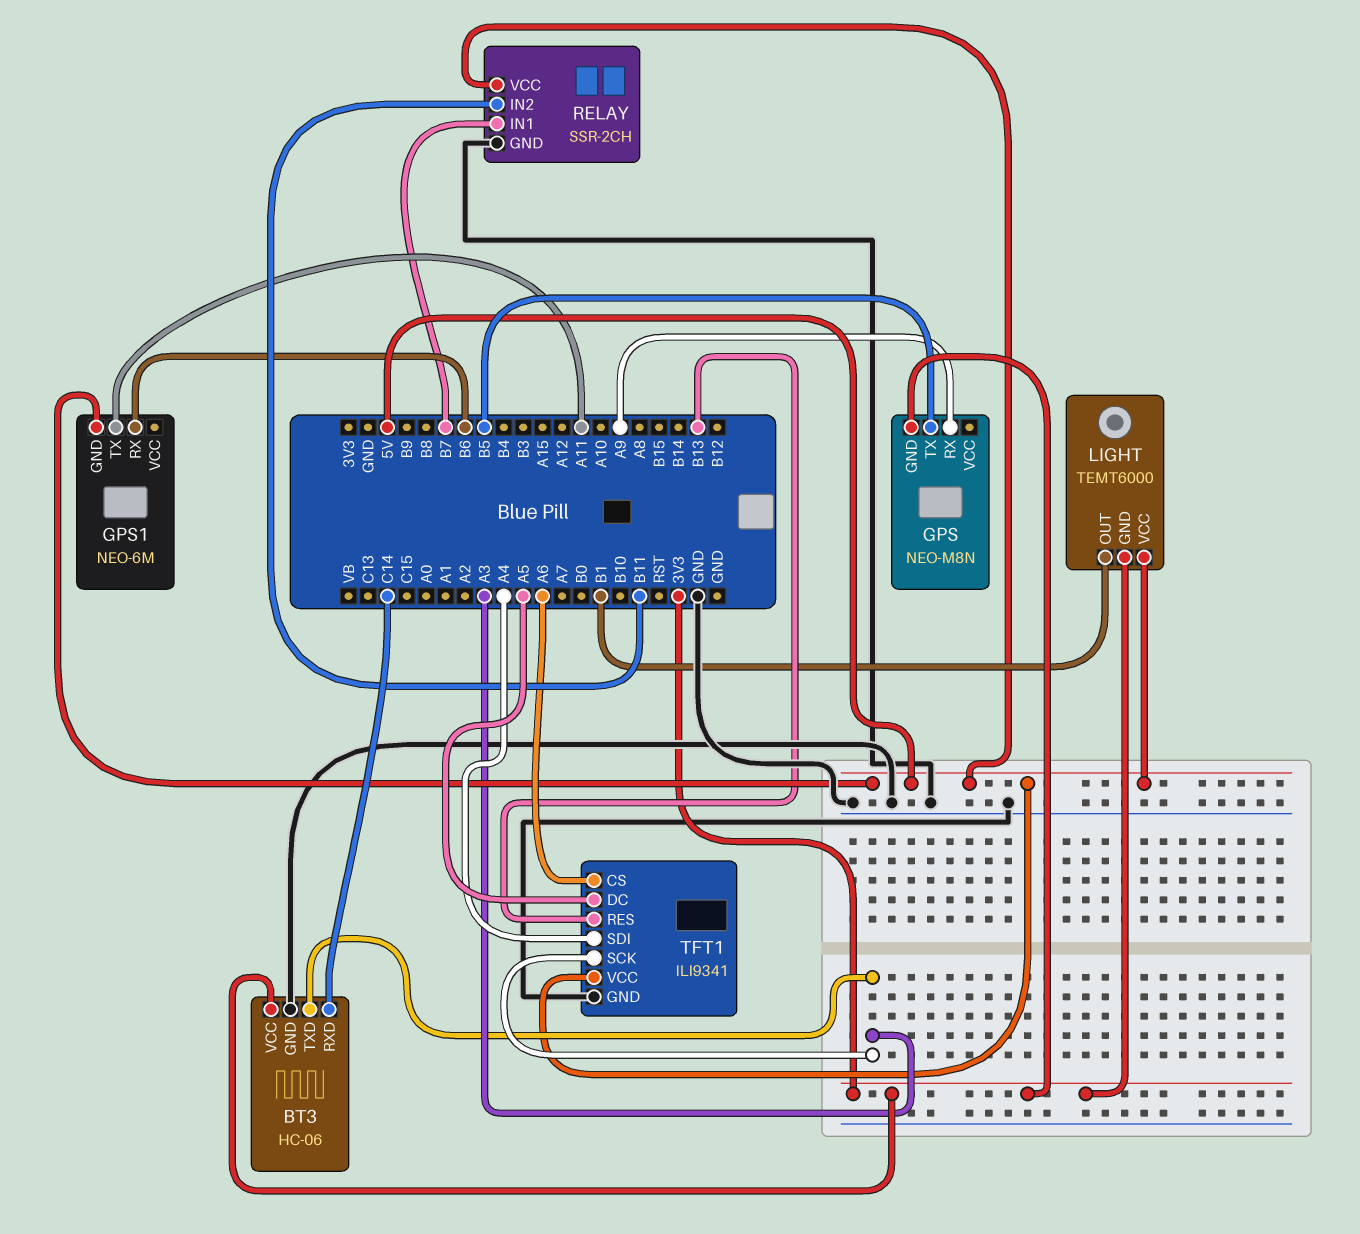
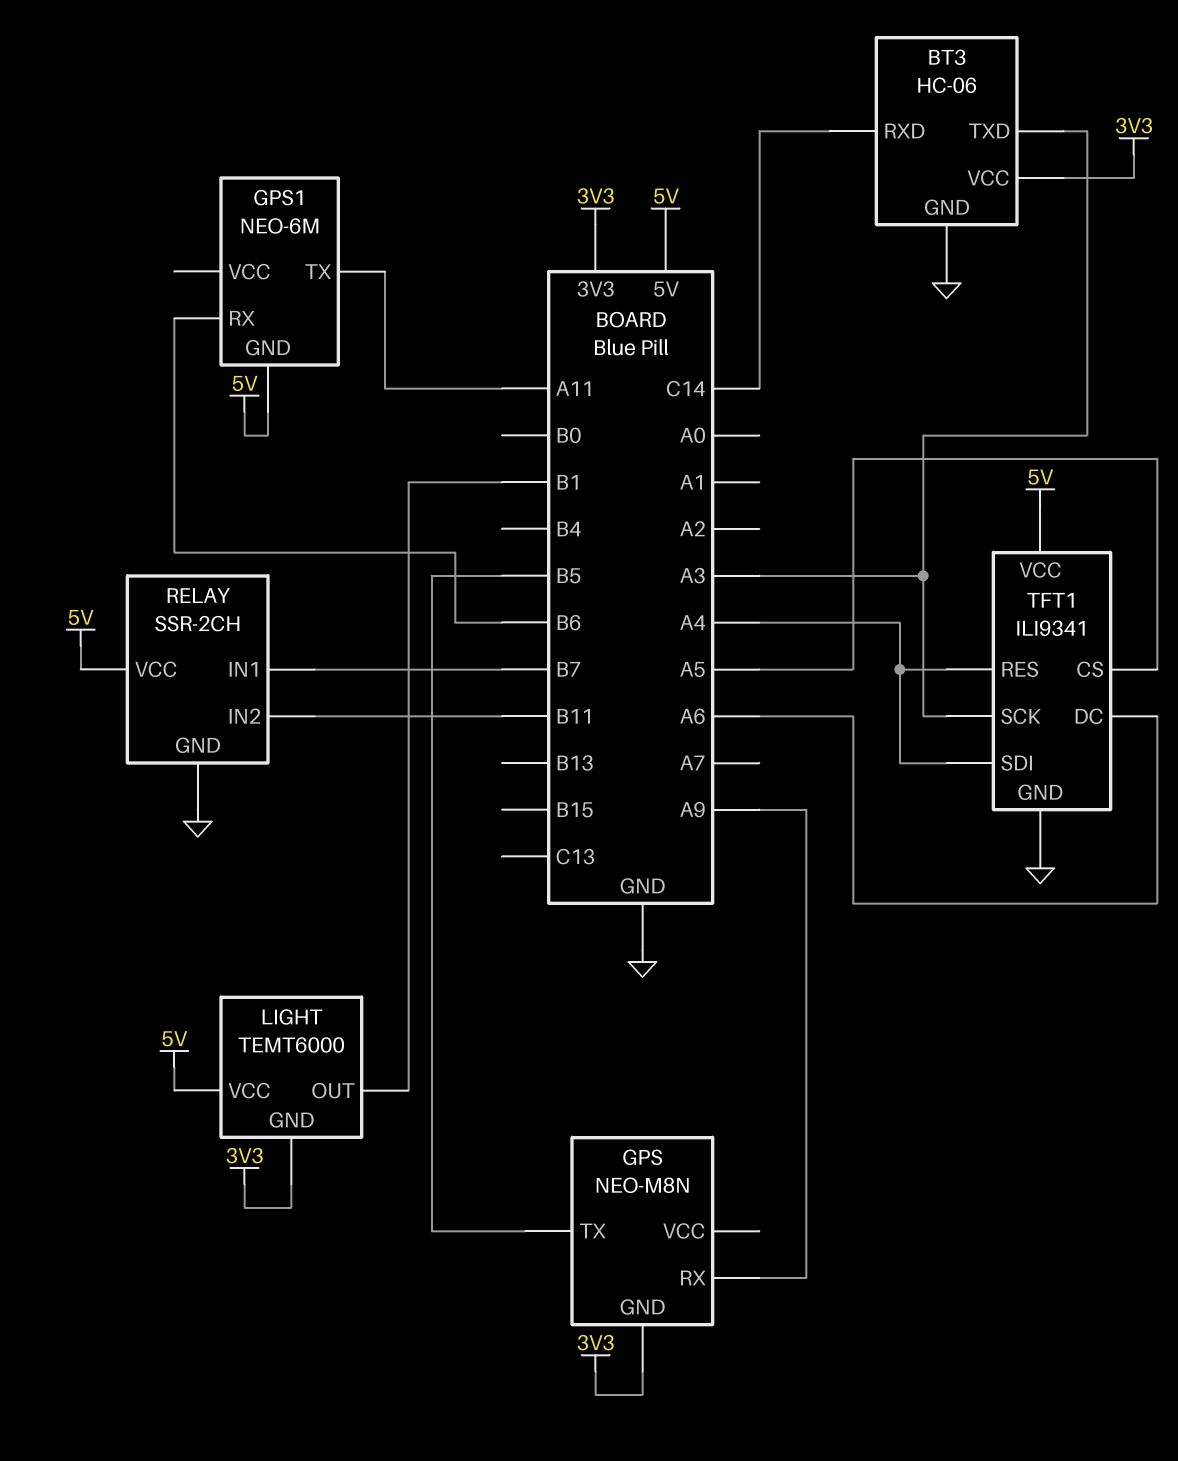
TFT1 pin CS: A6 -> A5
TFT1 pin DC: A5 -> A6
TFT1 pin RES: B13 -> A4

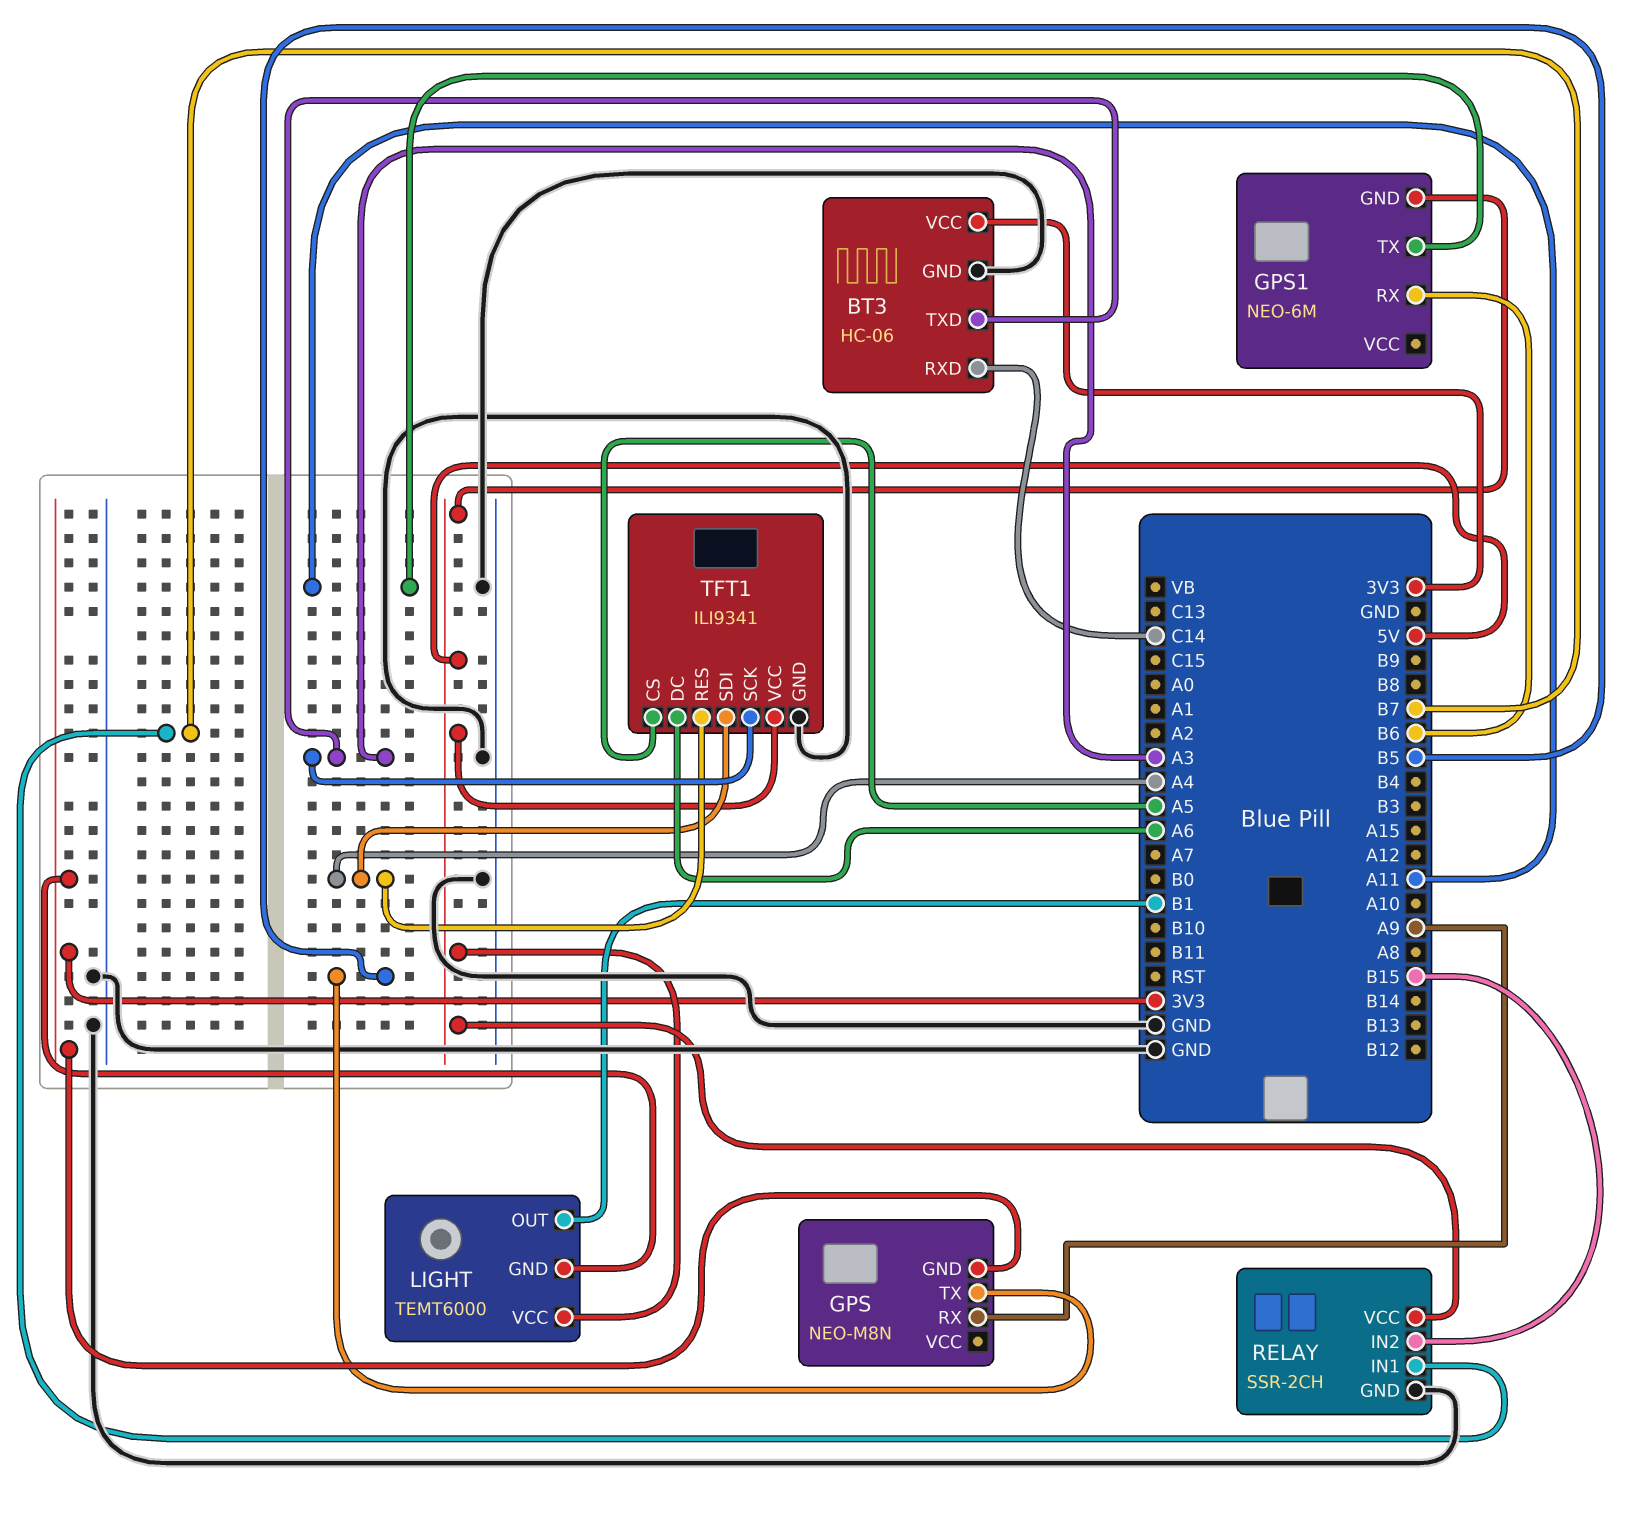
RELAY pin IN2: B11 -> B15

